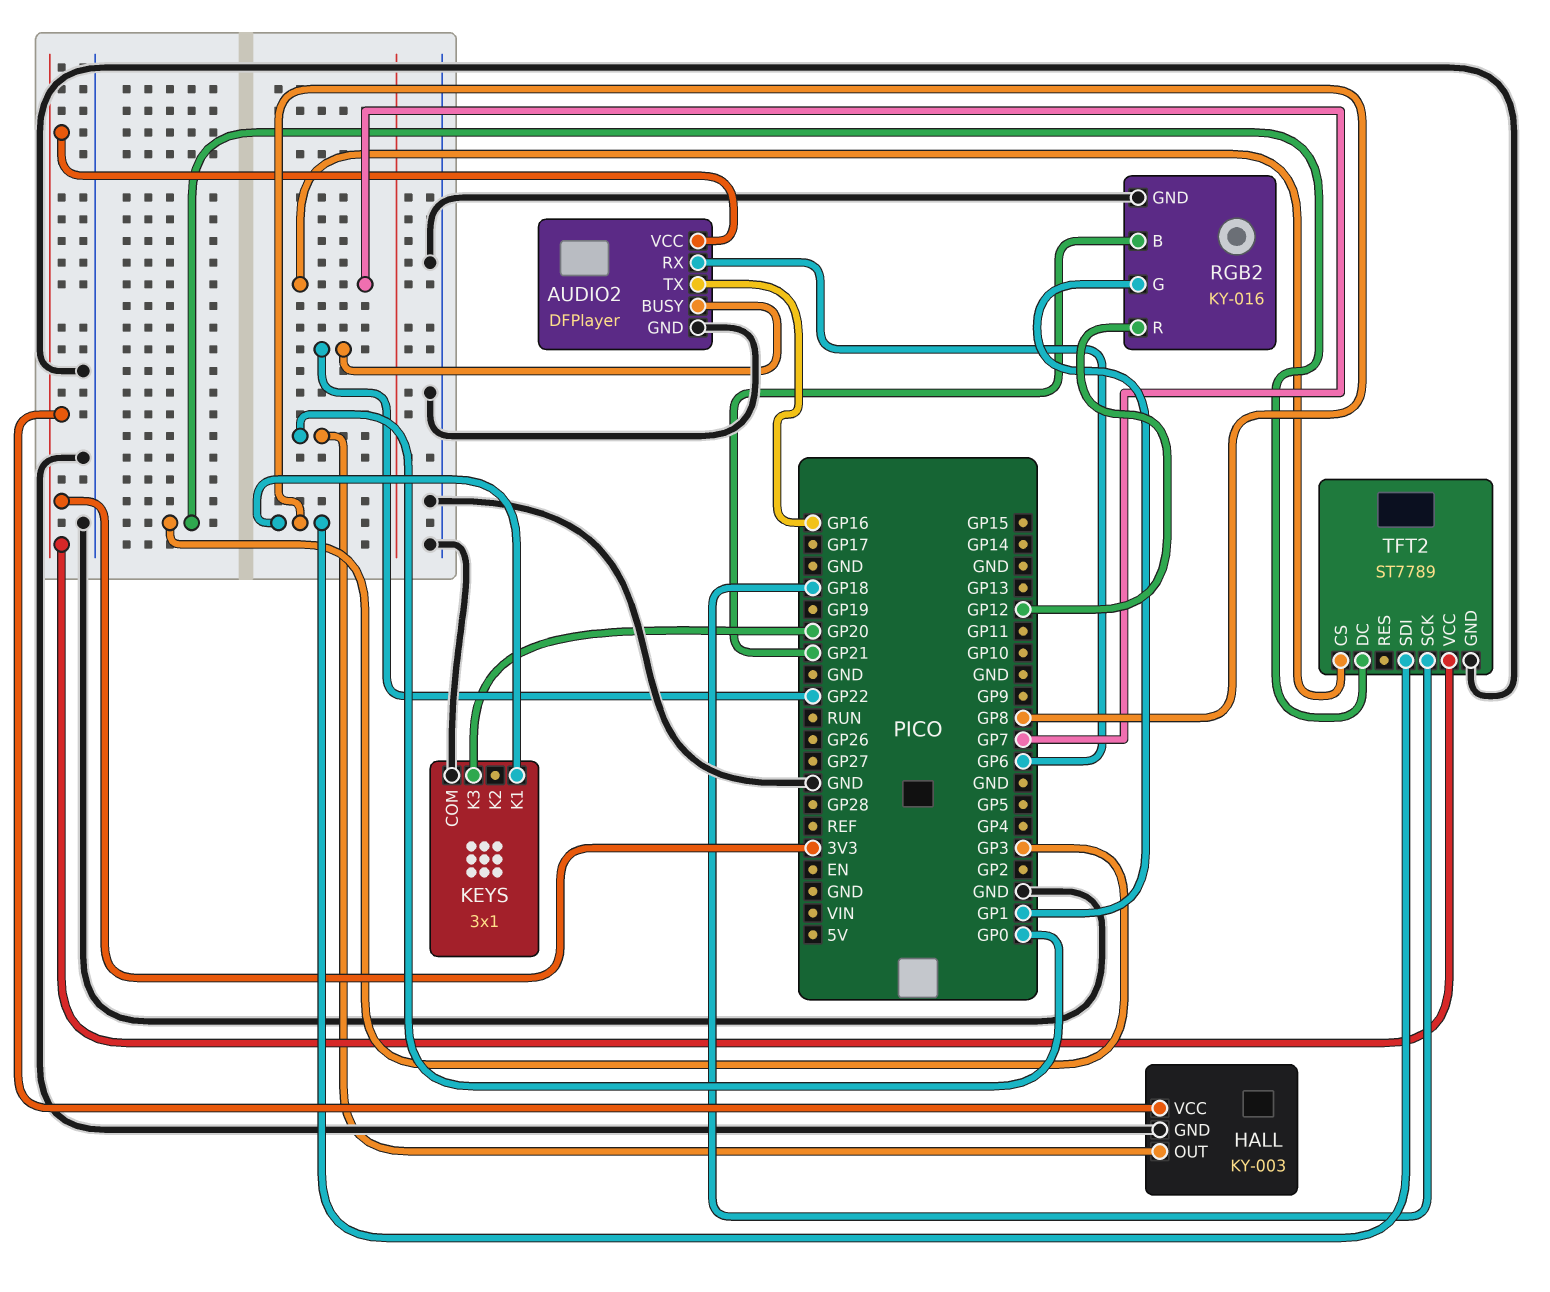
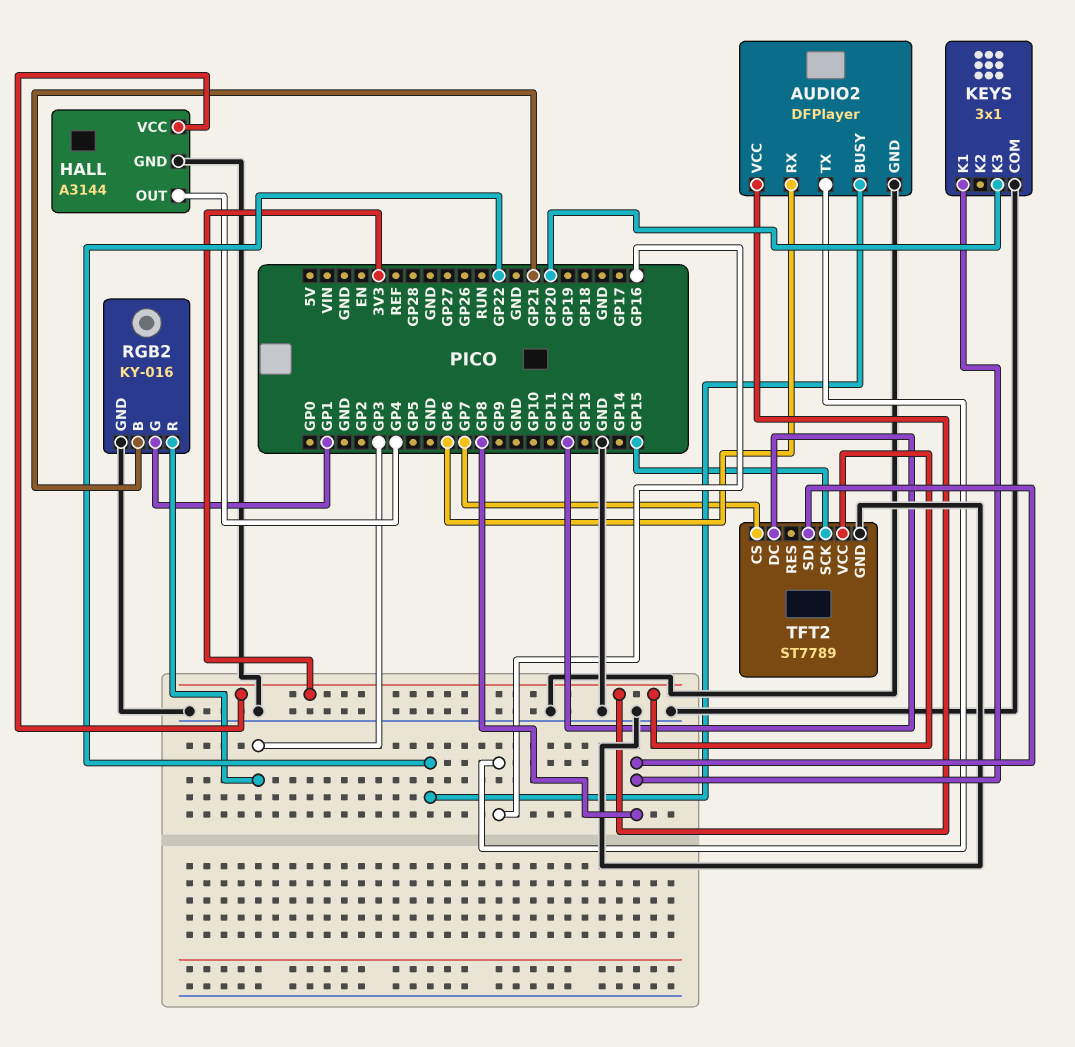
HALL: KY-003 -> A3144
HALL pin OUT: GP0 -> GP4
RGB2 pin R: GP12 -> GP3
TFT2 pin DC: GP3 -> GP12
TFT2 pin SCK: GP18 -> GP15

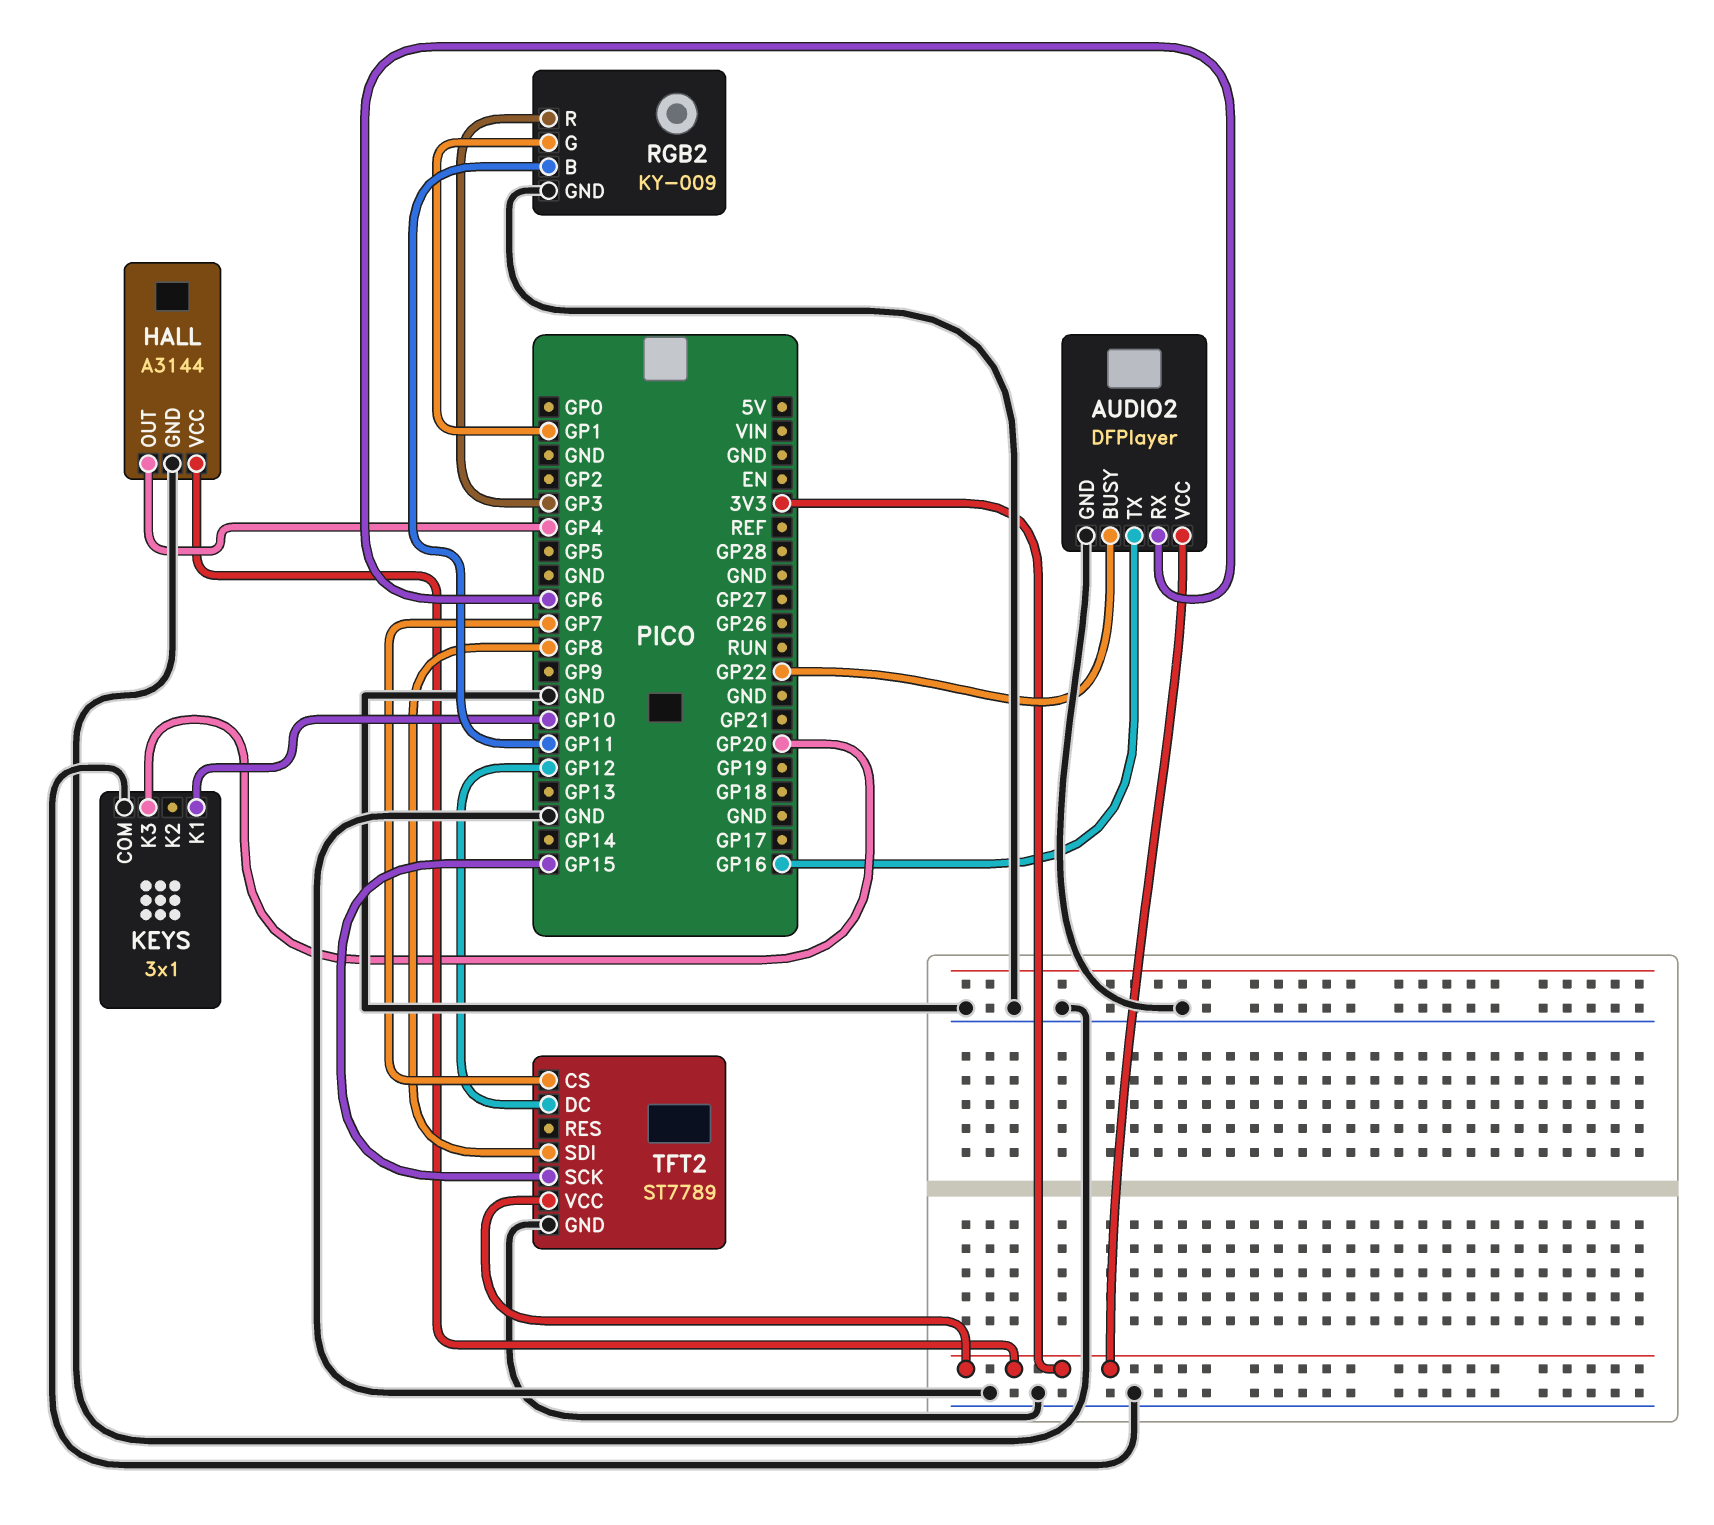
KEYS pin K1: GP8 -> GP10
RGB2: KY-016 -> KY-009
RGB2 pin B: GP21 -> GP11

